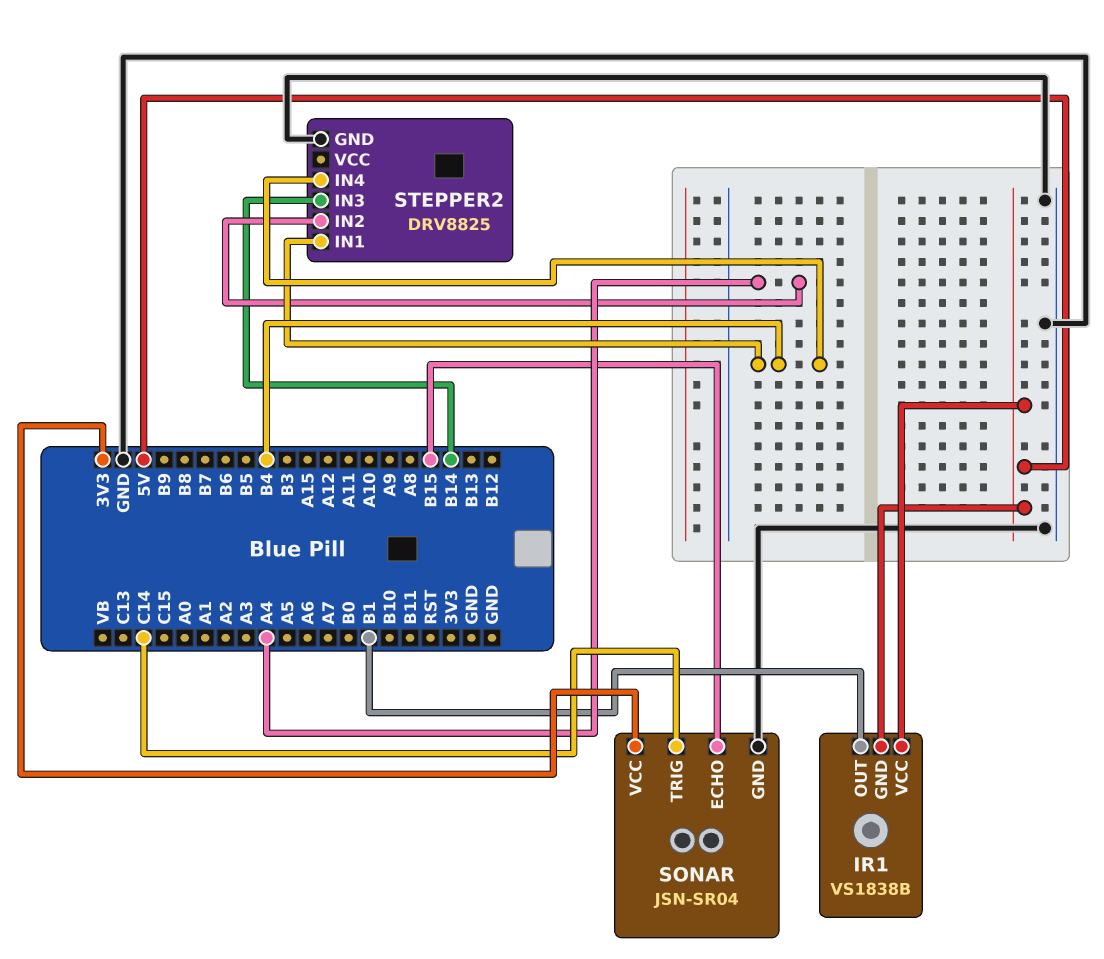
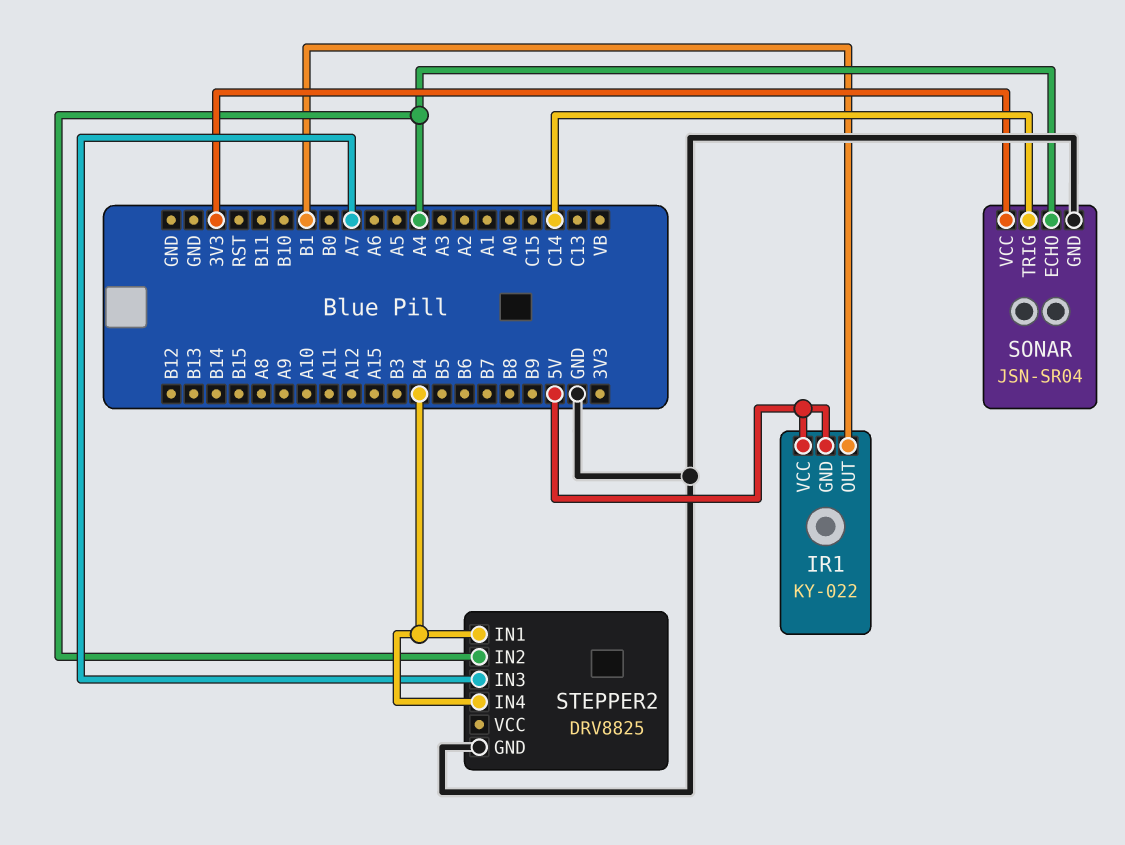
IR1: VS1838B -> KY-022
SONAR pin ECHO: B15 -> A4
STEPPER2 pin IN3: B14 -> A7

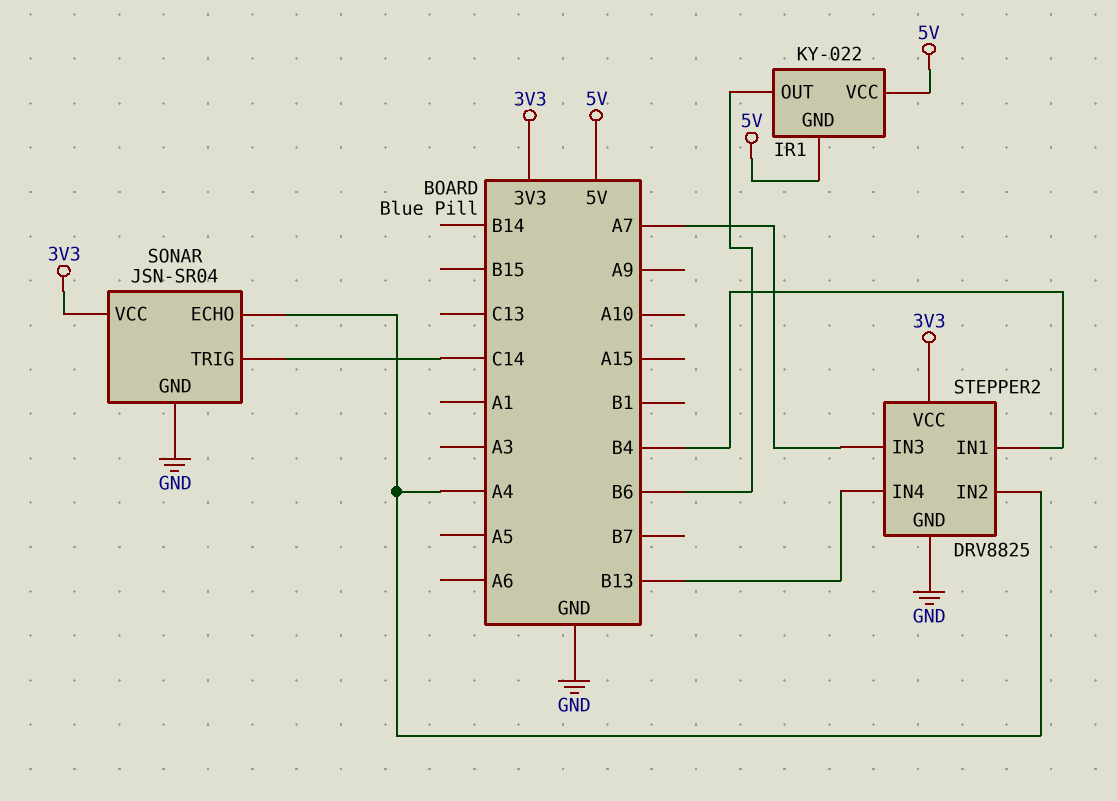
IR1 pin OUT: B1 -> B6
STEPPER2 pin IN4: B4 -> B13
STEPPER2 pin VCC: none -> 3V3

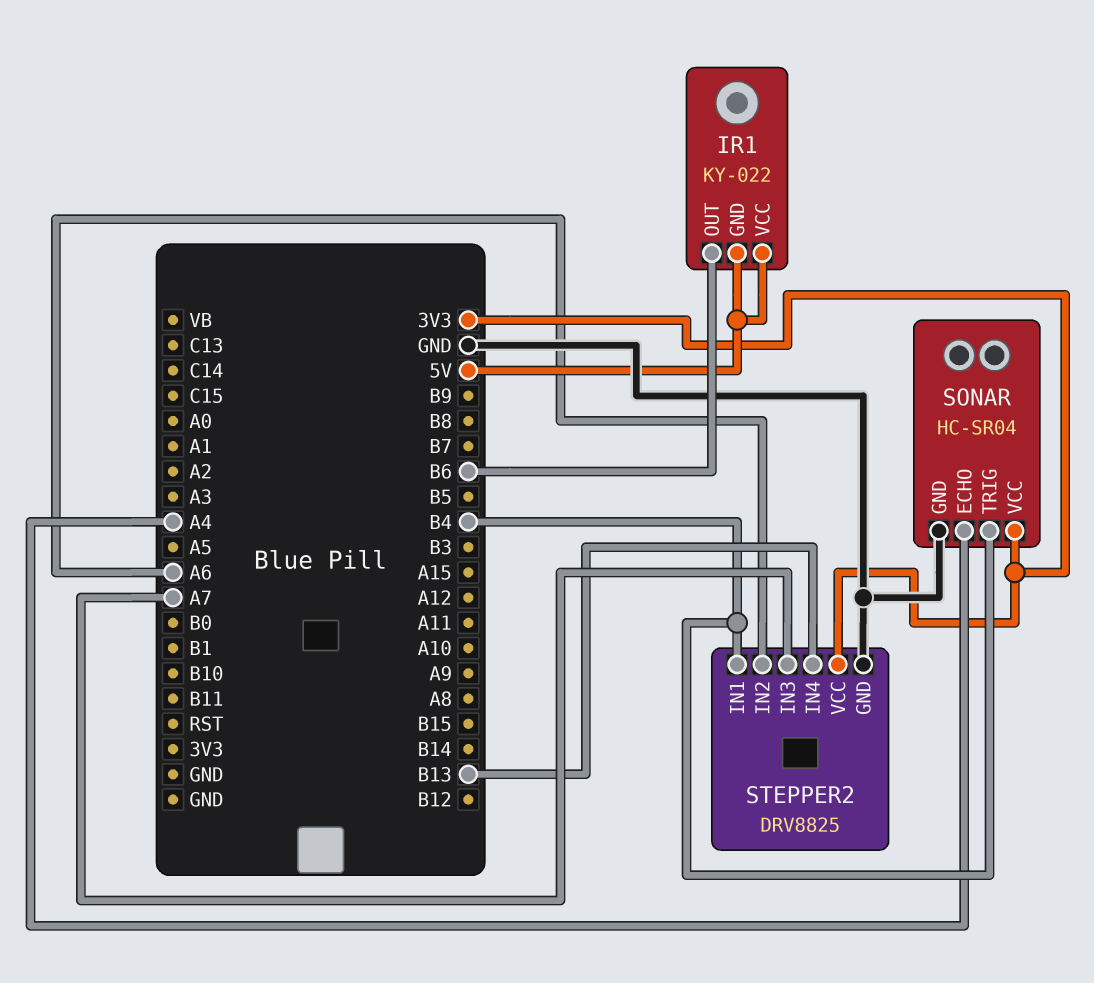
SONAR: JSN-SR04 -> HC-SR04
SONAR pin TRIG: C14 -> B4
STEPPER2 pin IN2: A4 -> A6

